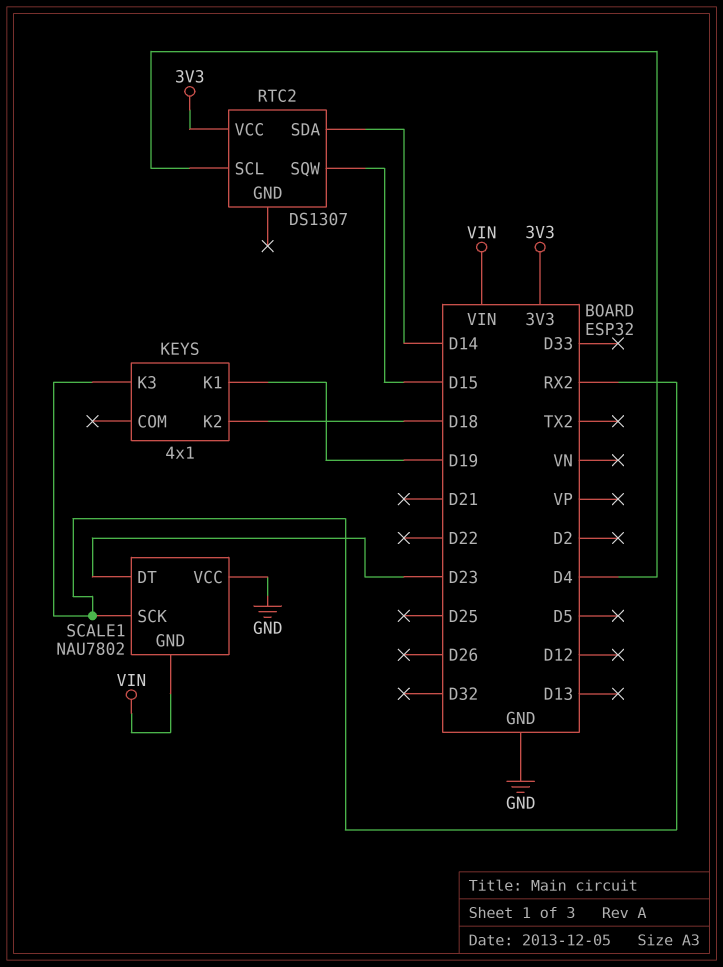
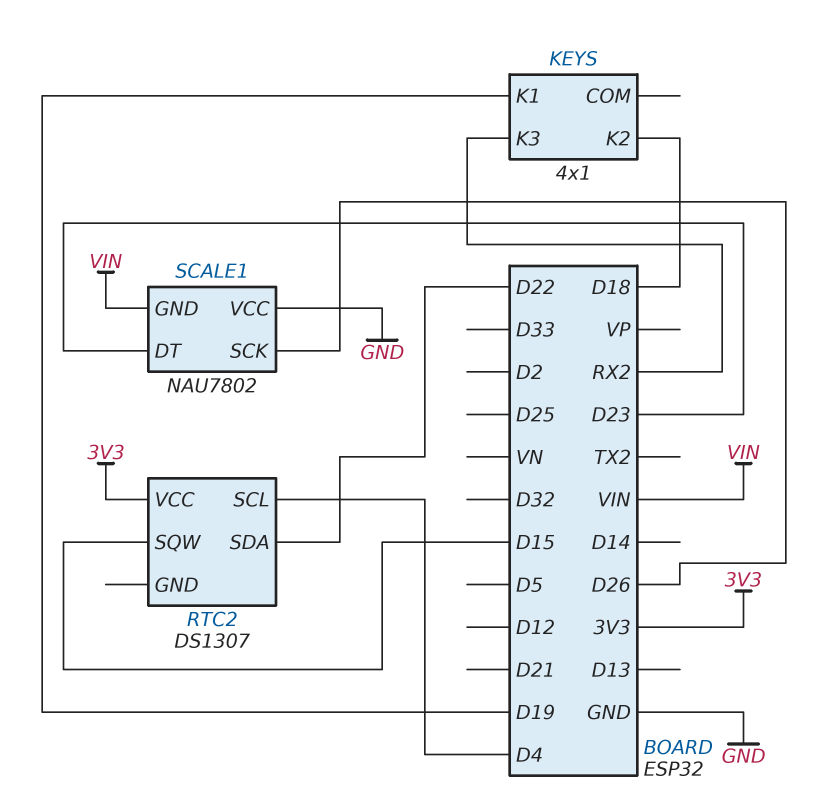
RTC2 pin SDA: D14 -> D22
SCALE1 pin SCK: RX2 -> D26

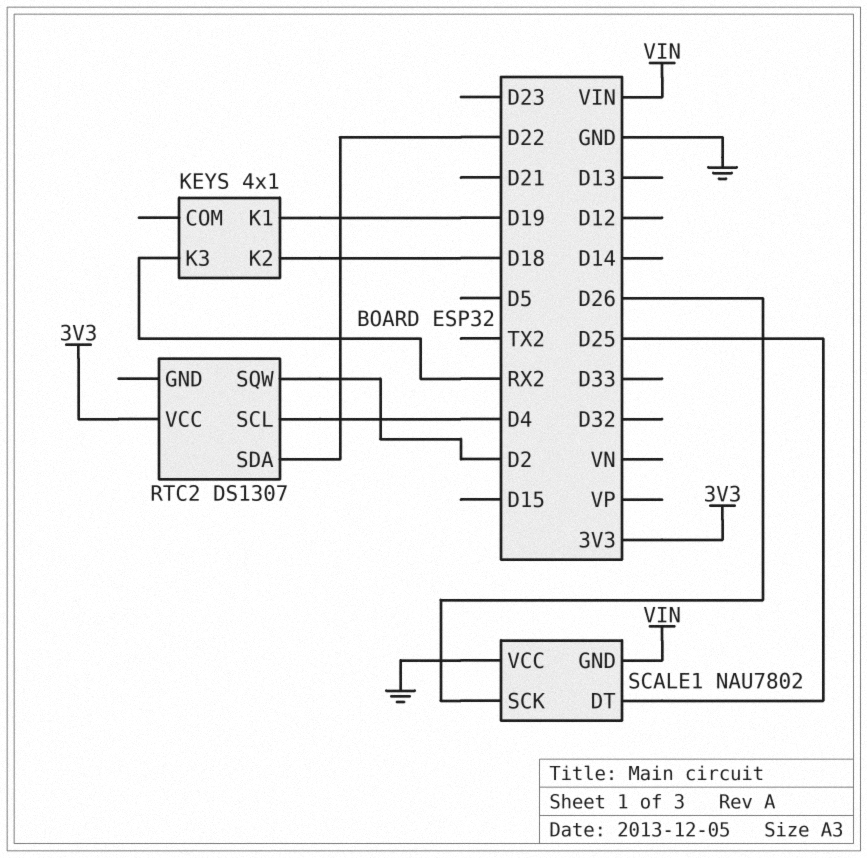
RTC2 pin SQW: D15 -> D2
SCALE1 pin DT: D23 -> D25

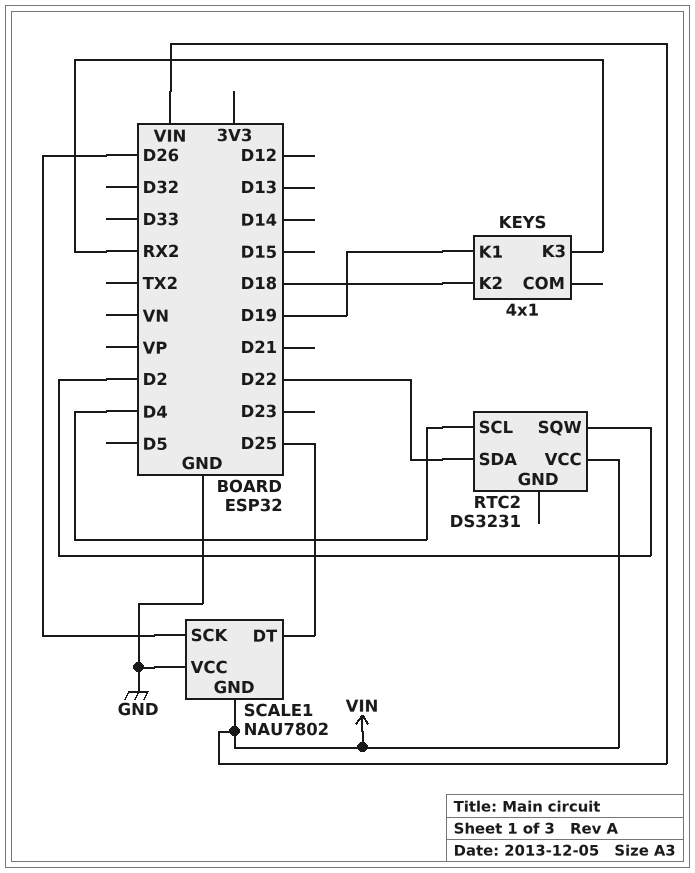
RTC2: DS1307 -> DS3231
RTC2 pin VCC: 3V3 -> VIN

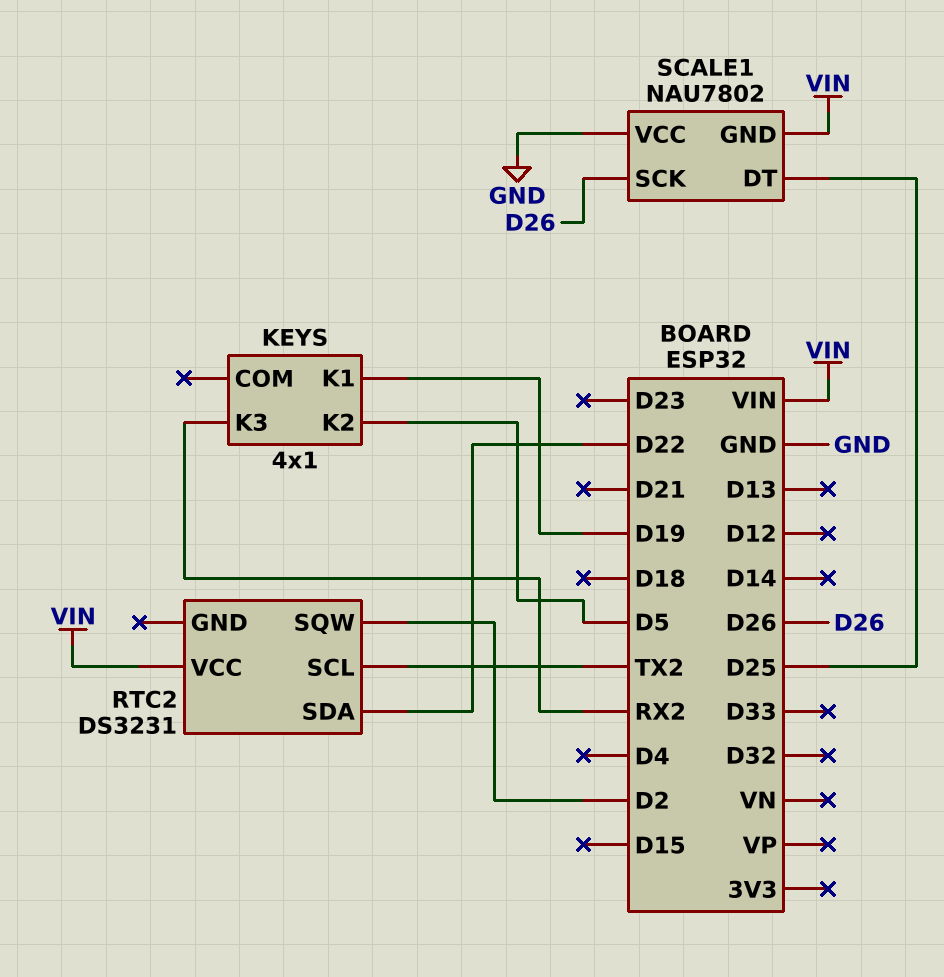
KEYS pin K2: D18 -> D5
RTC2 pin SCL: D4 -> TX2

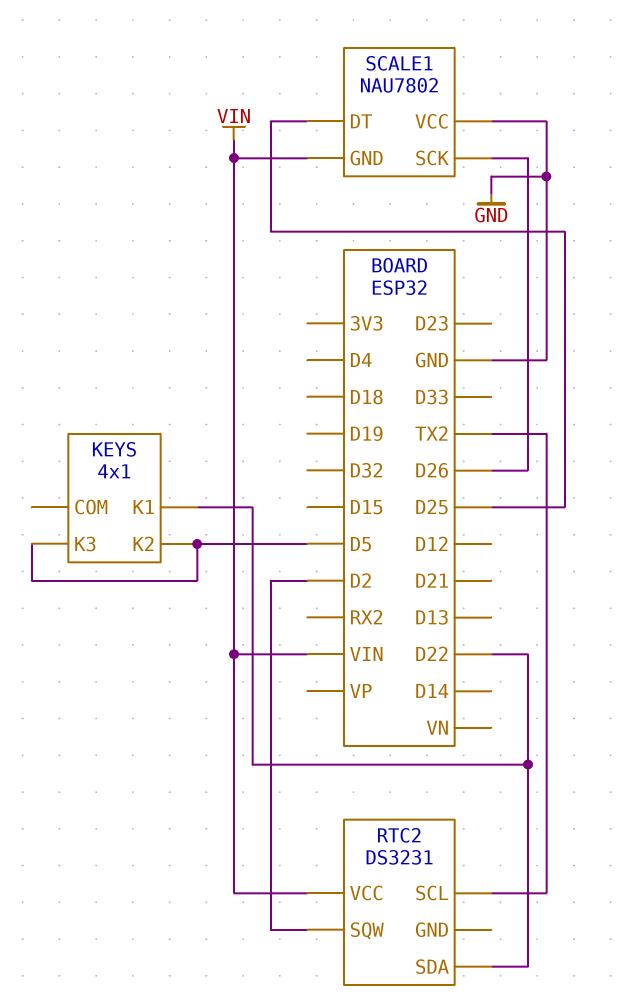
KEYS pin K1: D19 -> D22
KEYS pin K3: RX2 -> D5

